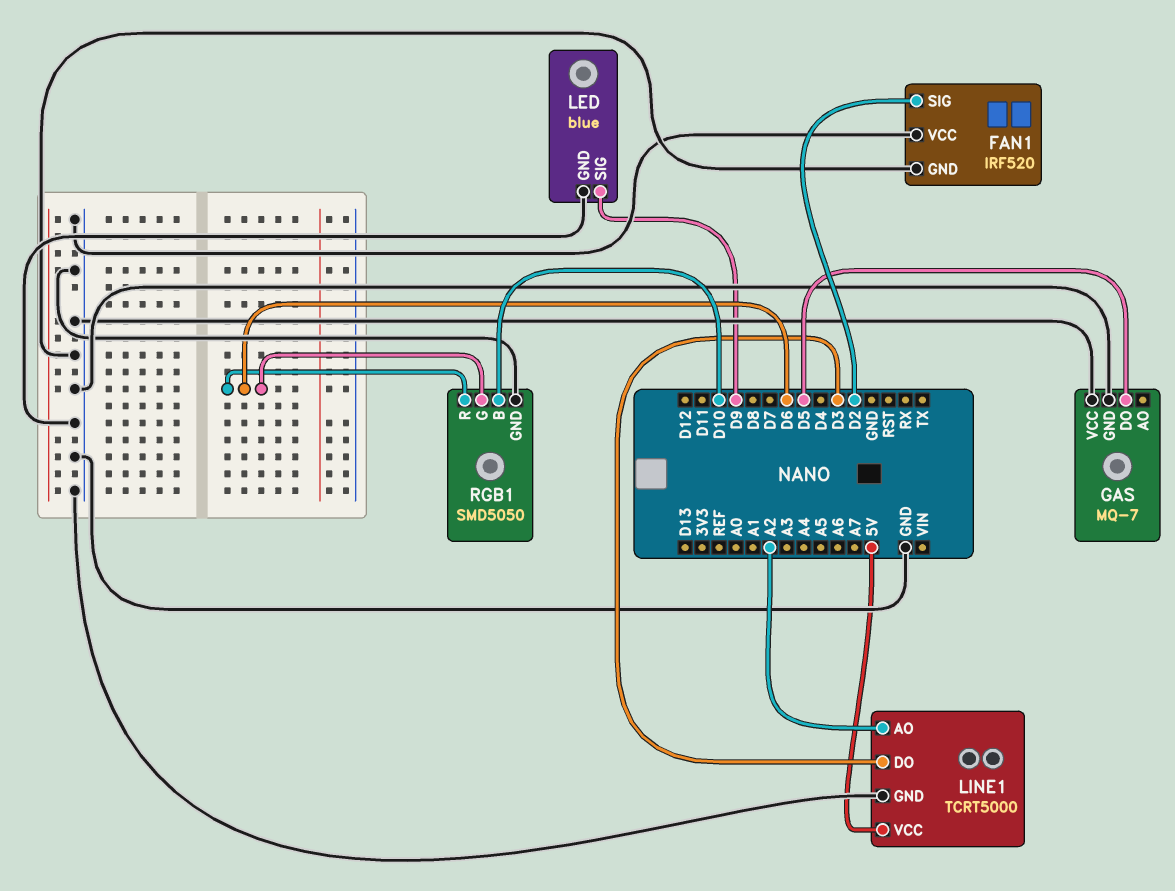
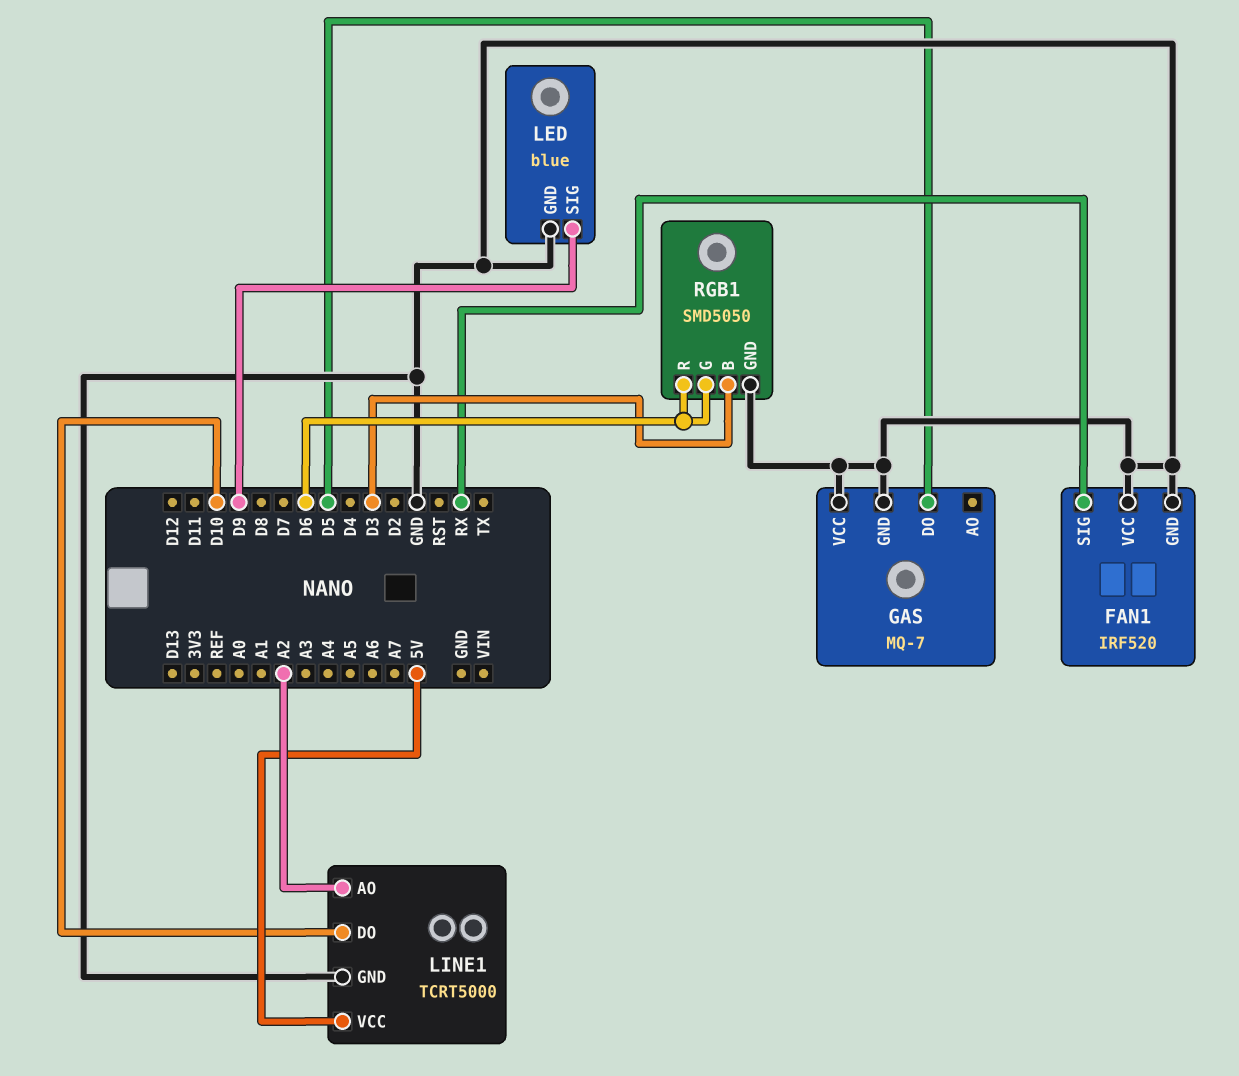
FAN1 pin SIG: D2 -> RX
LINE1 pin DO: D3 -> D10
RGB1 pin B: D10 -> D3

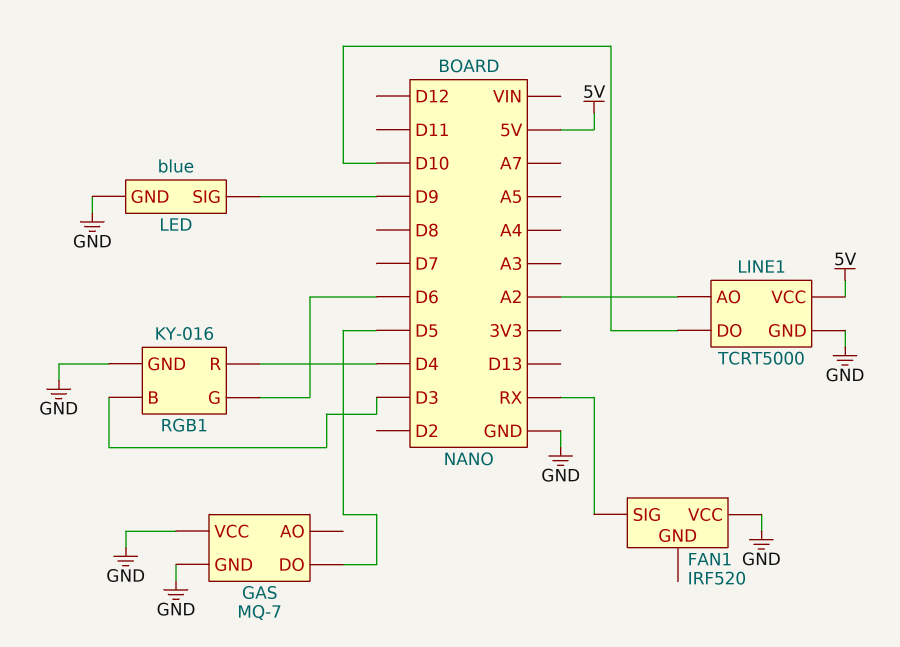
FAN1 pin GND: GND -> none
RGB1: SMD5050 -> KY-016
RGB1 pin R: D6 -> D4

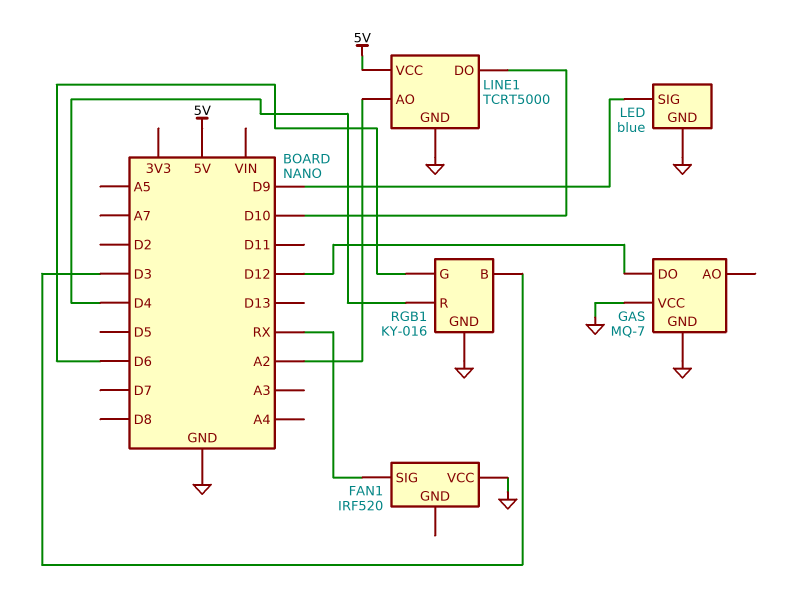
GAS pin DO: D5 -> D12

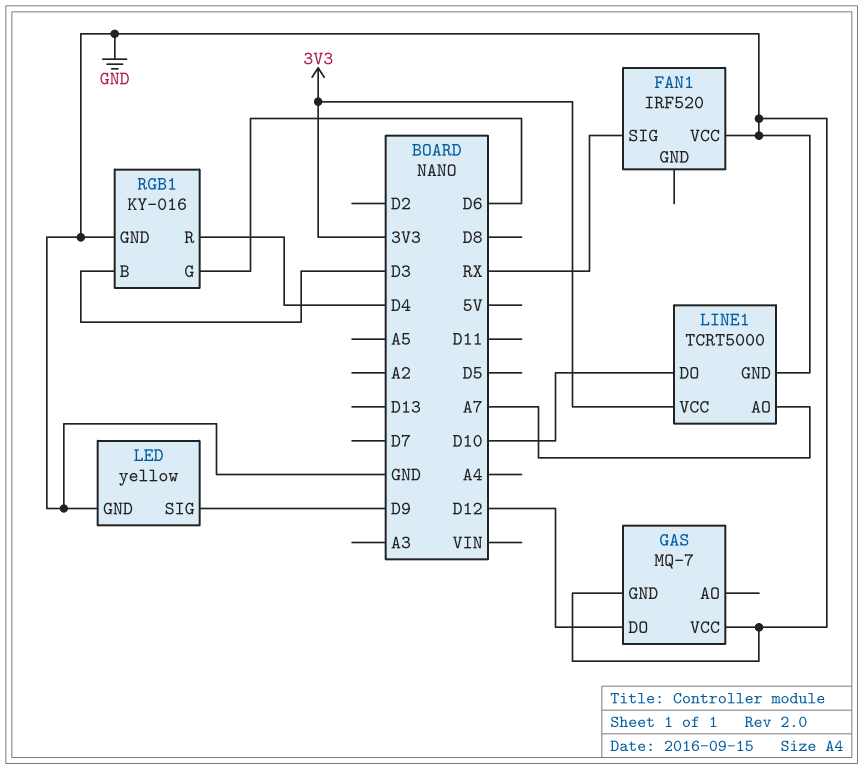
LED: blue -> yellow
LINE1 pin AO: A2 -> A7
LINE1 pin VCC: 5V -> 3V3

